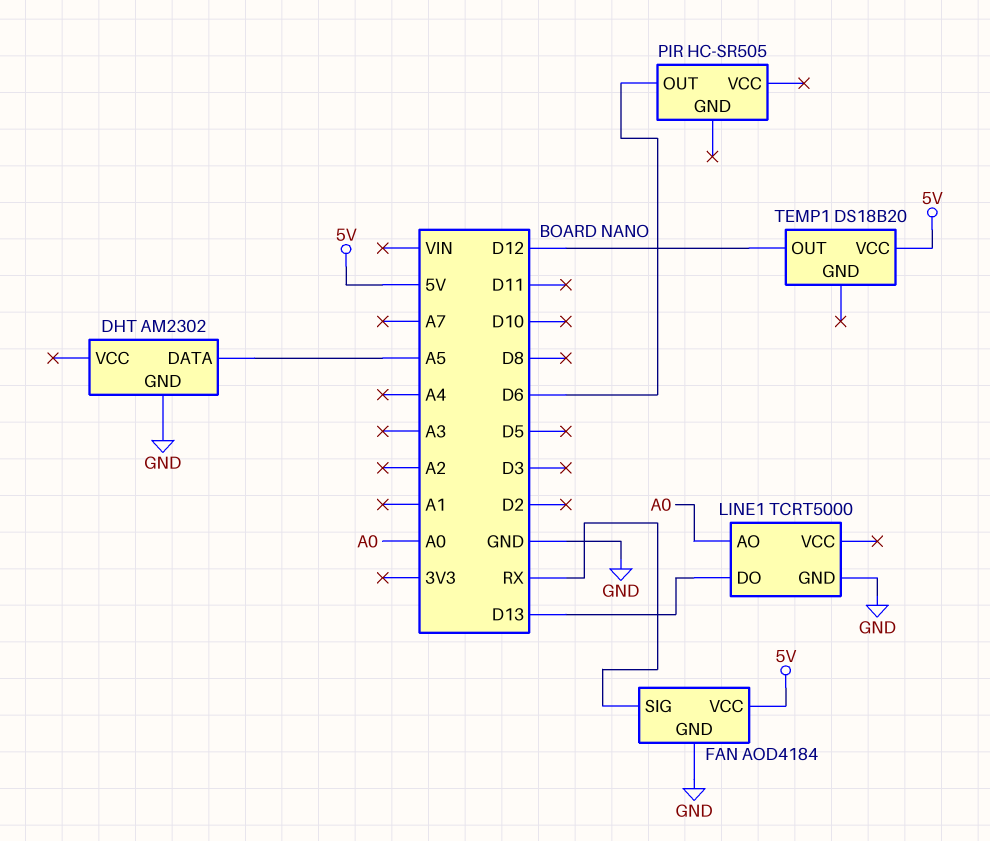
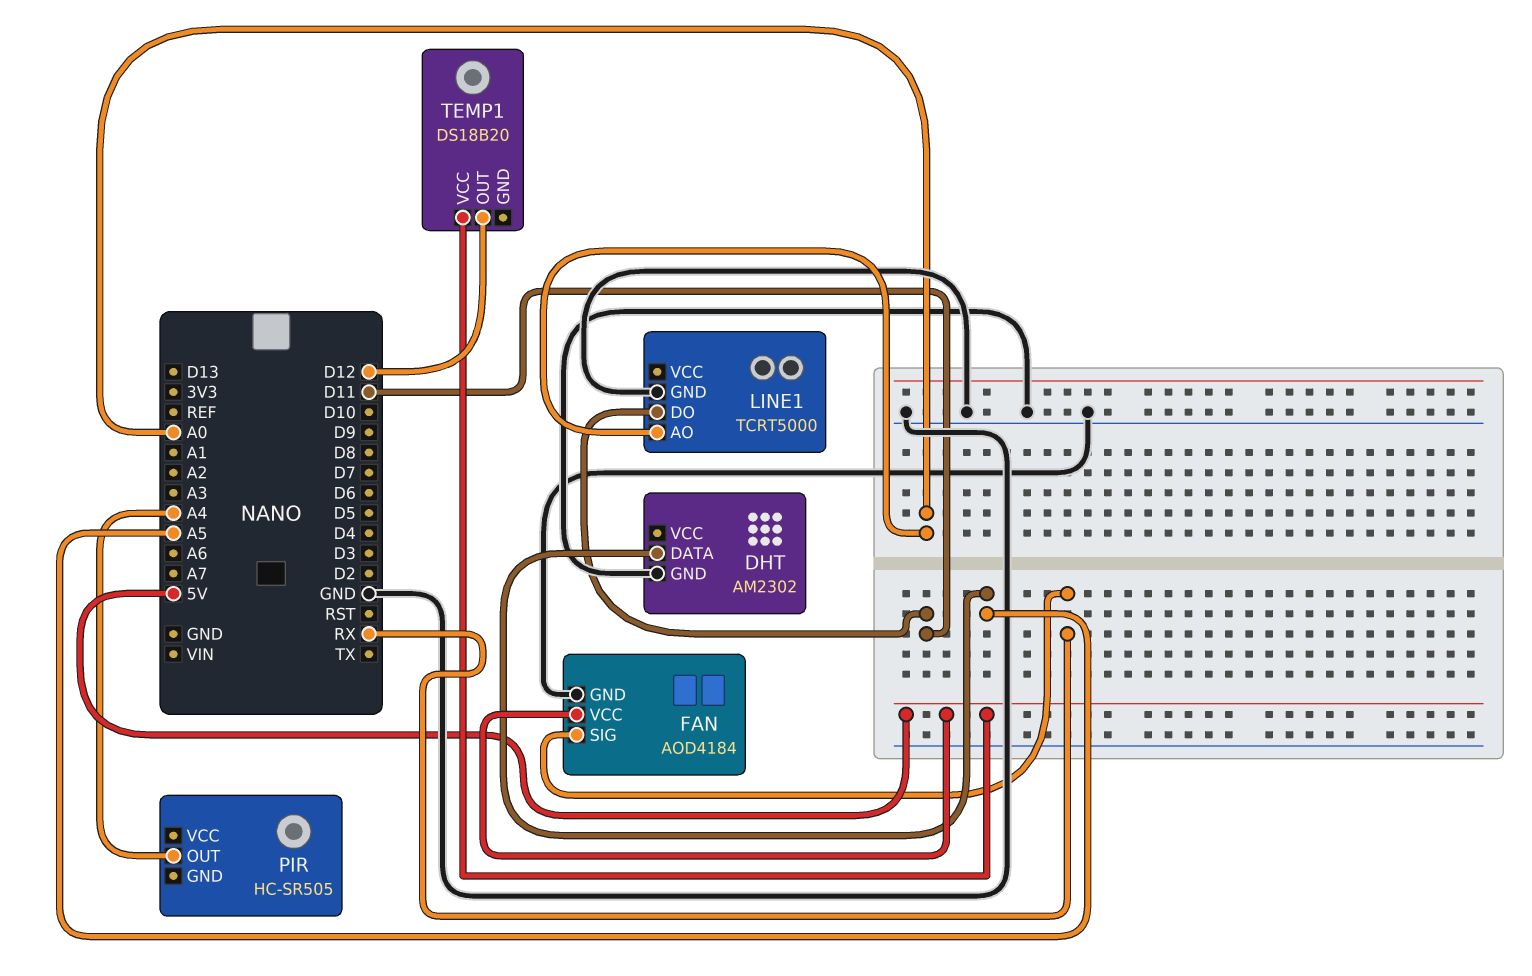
LINE1 pin DO: D13 -> D11
PIR pin OUT: D6 -> A4

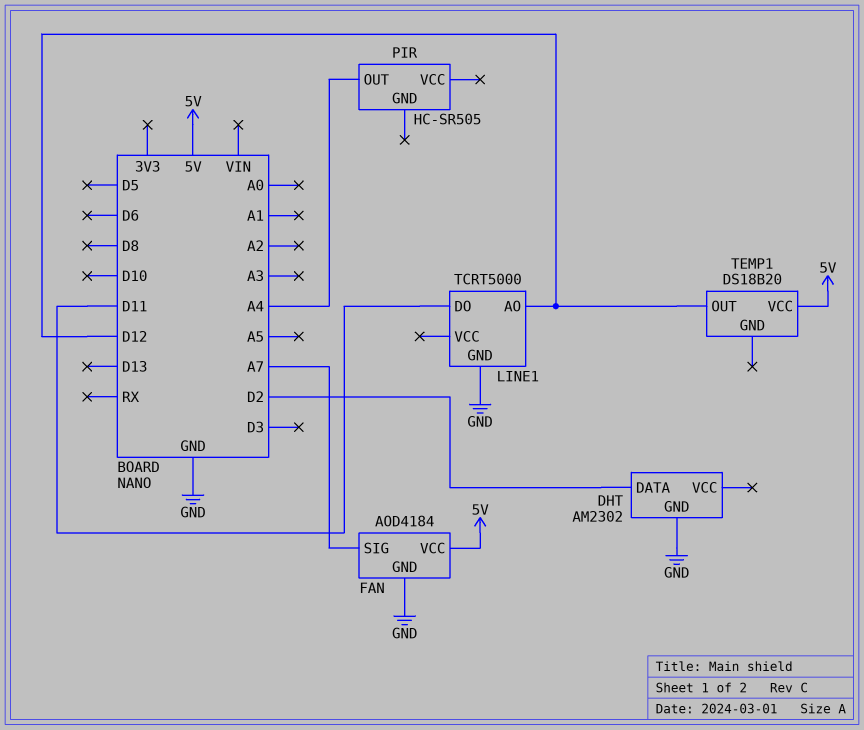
DHT pin DATA: A5 -> D2
FAN pin SIG: RX -> A7
LINE1 pin AO: A0 -> D12

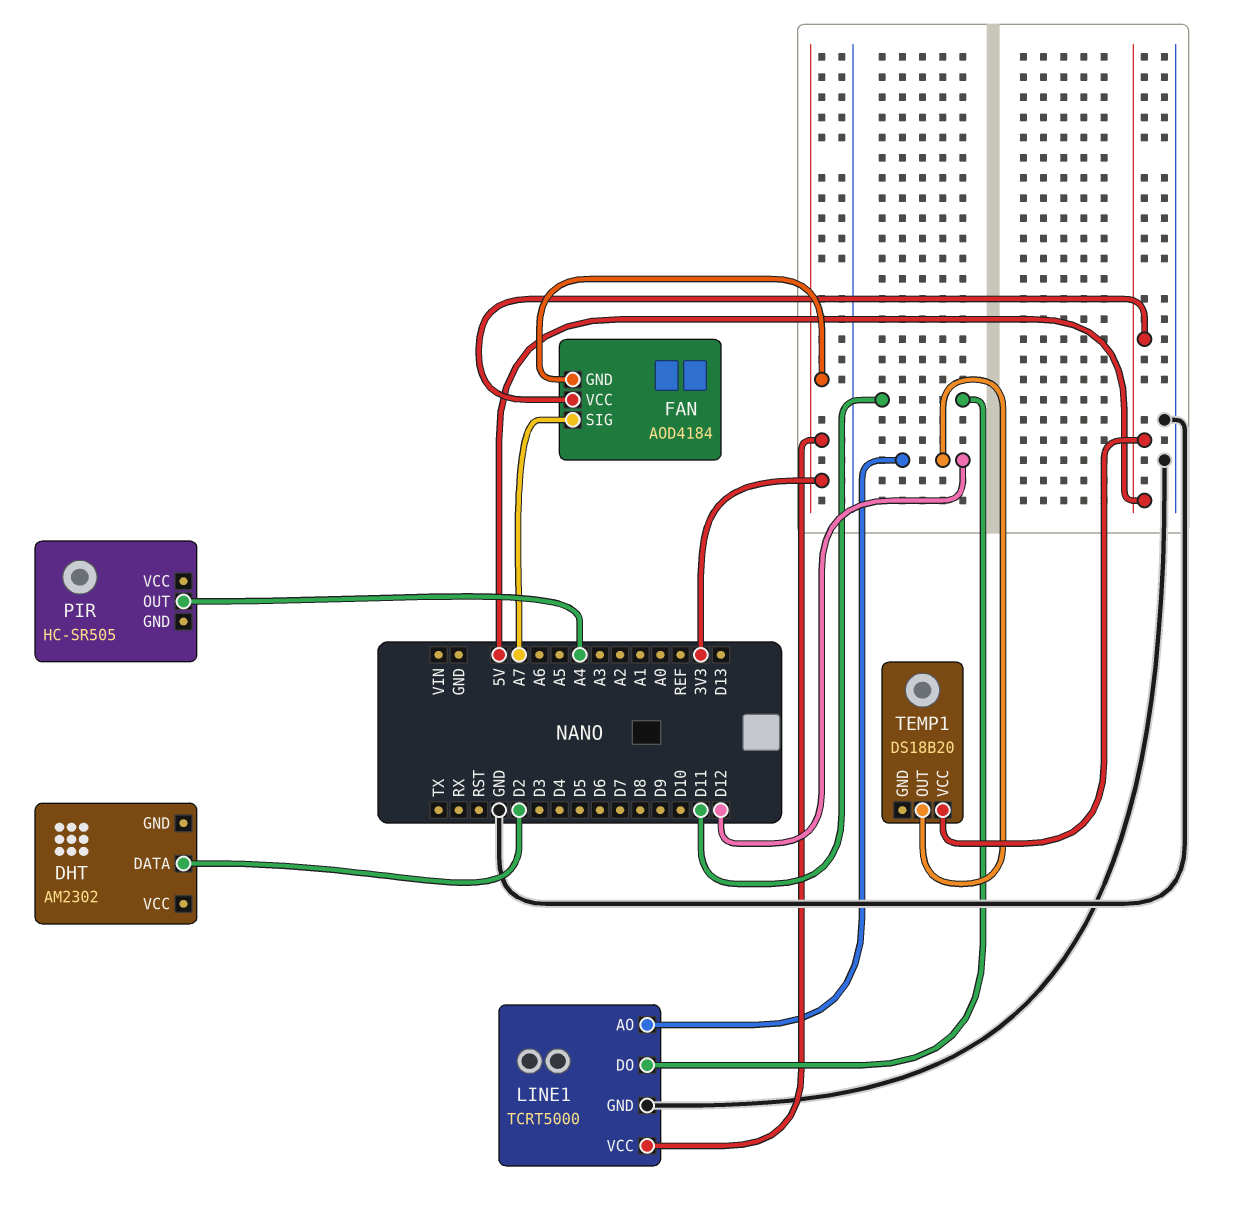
DHT pin GND: GND -> none
FAN pin GND: GND -> 3V3
LINE1 pin VCC: none -> 3V3

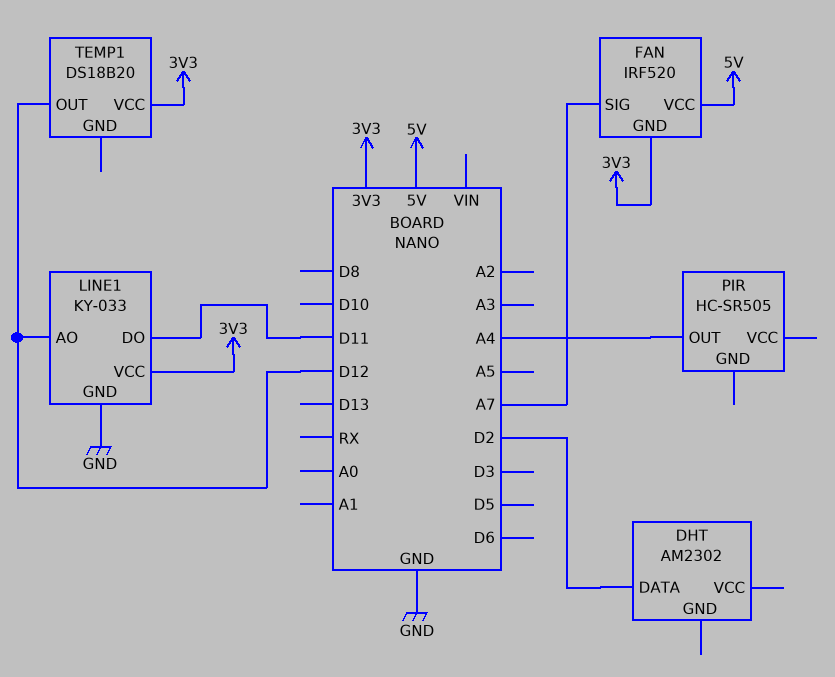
FAN: AOD4184 -> IRF520
LINE1: TCRT5000 -> KY-033
TEMP1 pin VCC: 5V -> 3V3

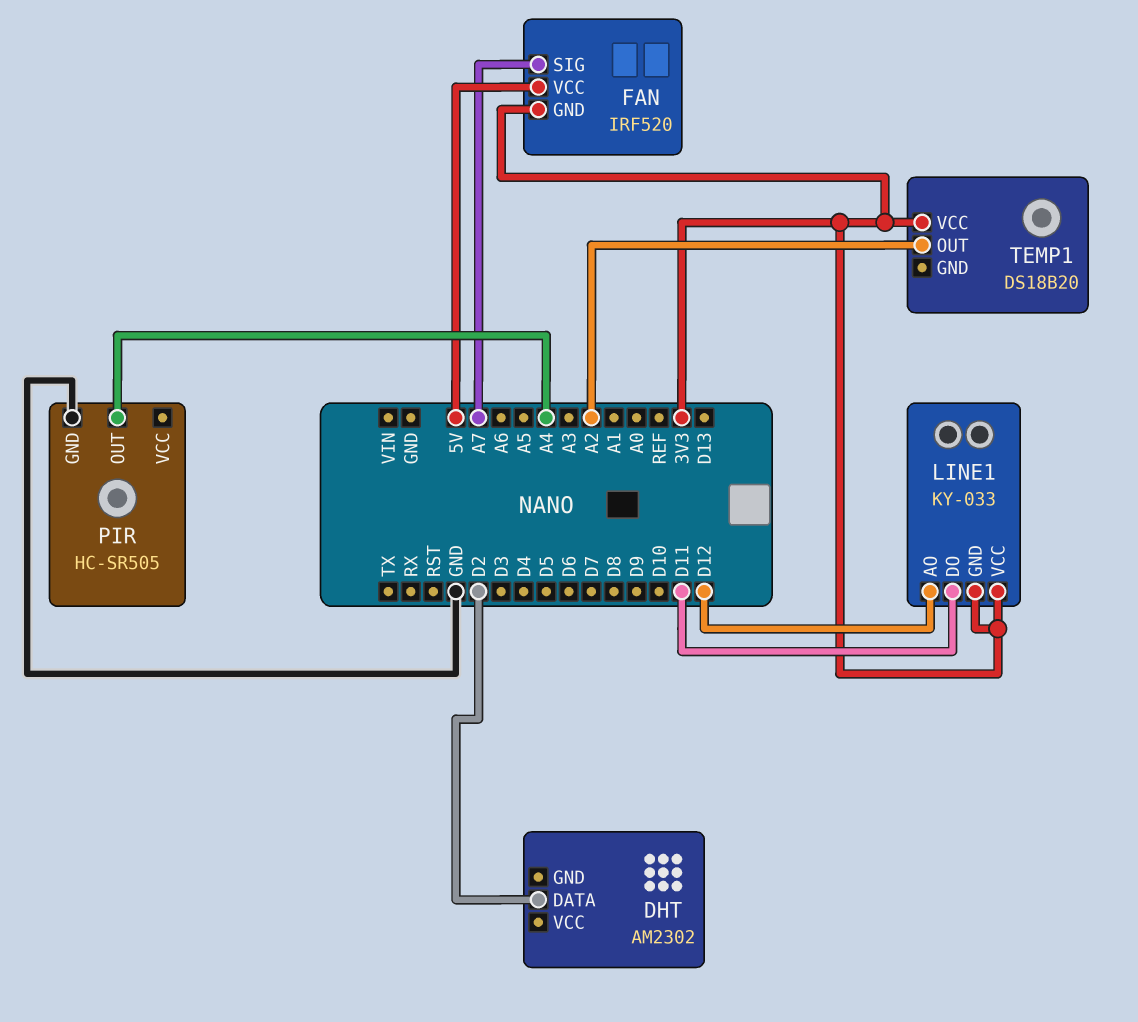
LINE1 pin GND: GND -> 3V3
PIR pin GND: none -> GND
TEMP1 pin OUT: D12 -> A2

